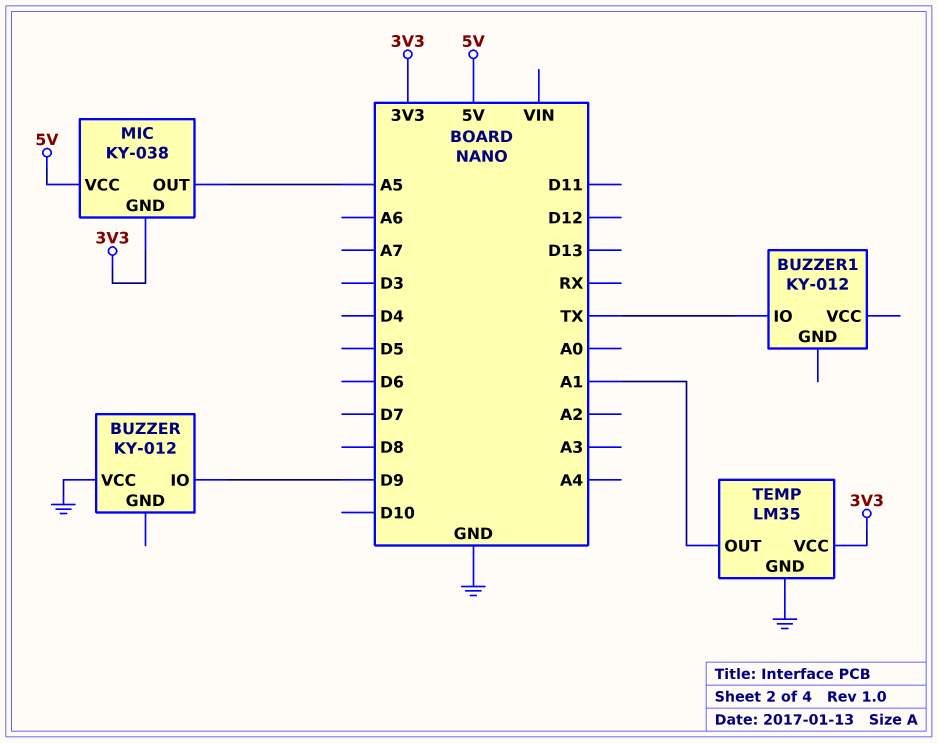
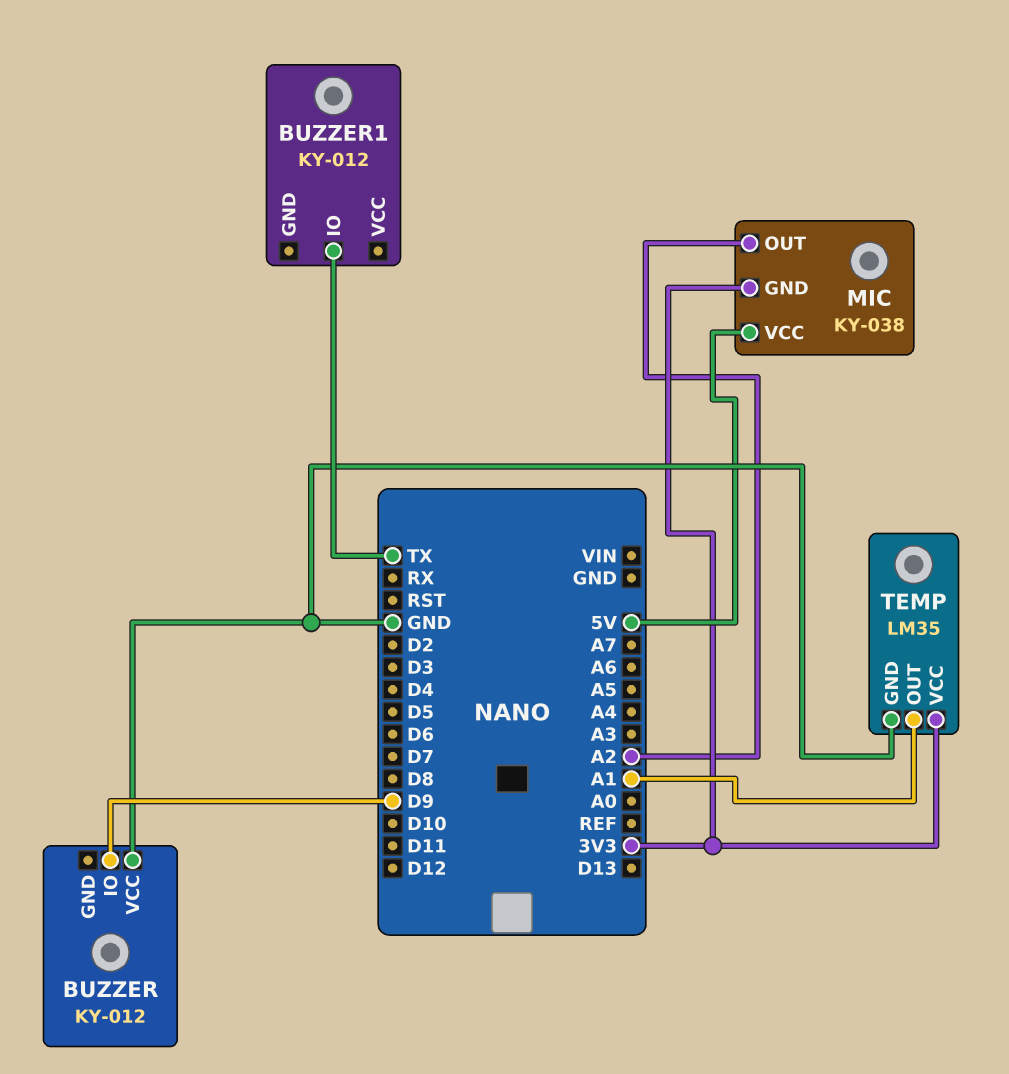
MIC pin OUT: A5 -> A2

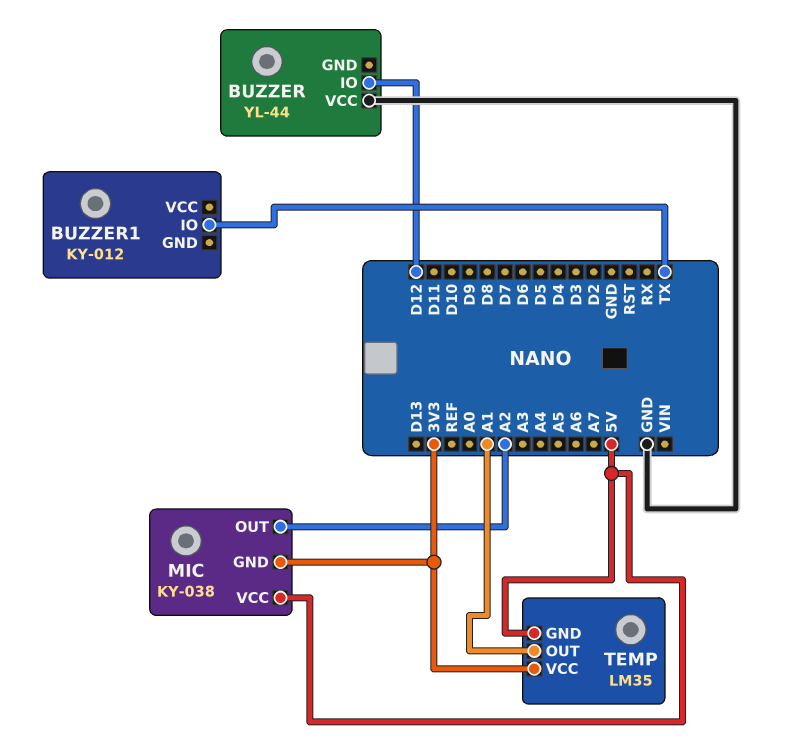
BUZZER: KY-012 -> YL-44
BUZZER pin IO: D9 -> D12
TEMP pin GND: GND -> 5V

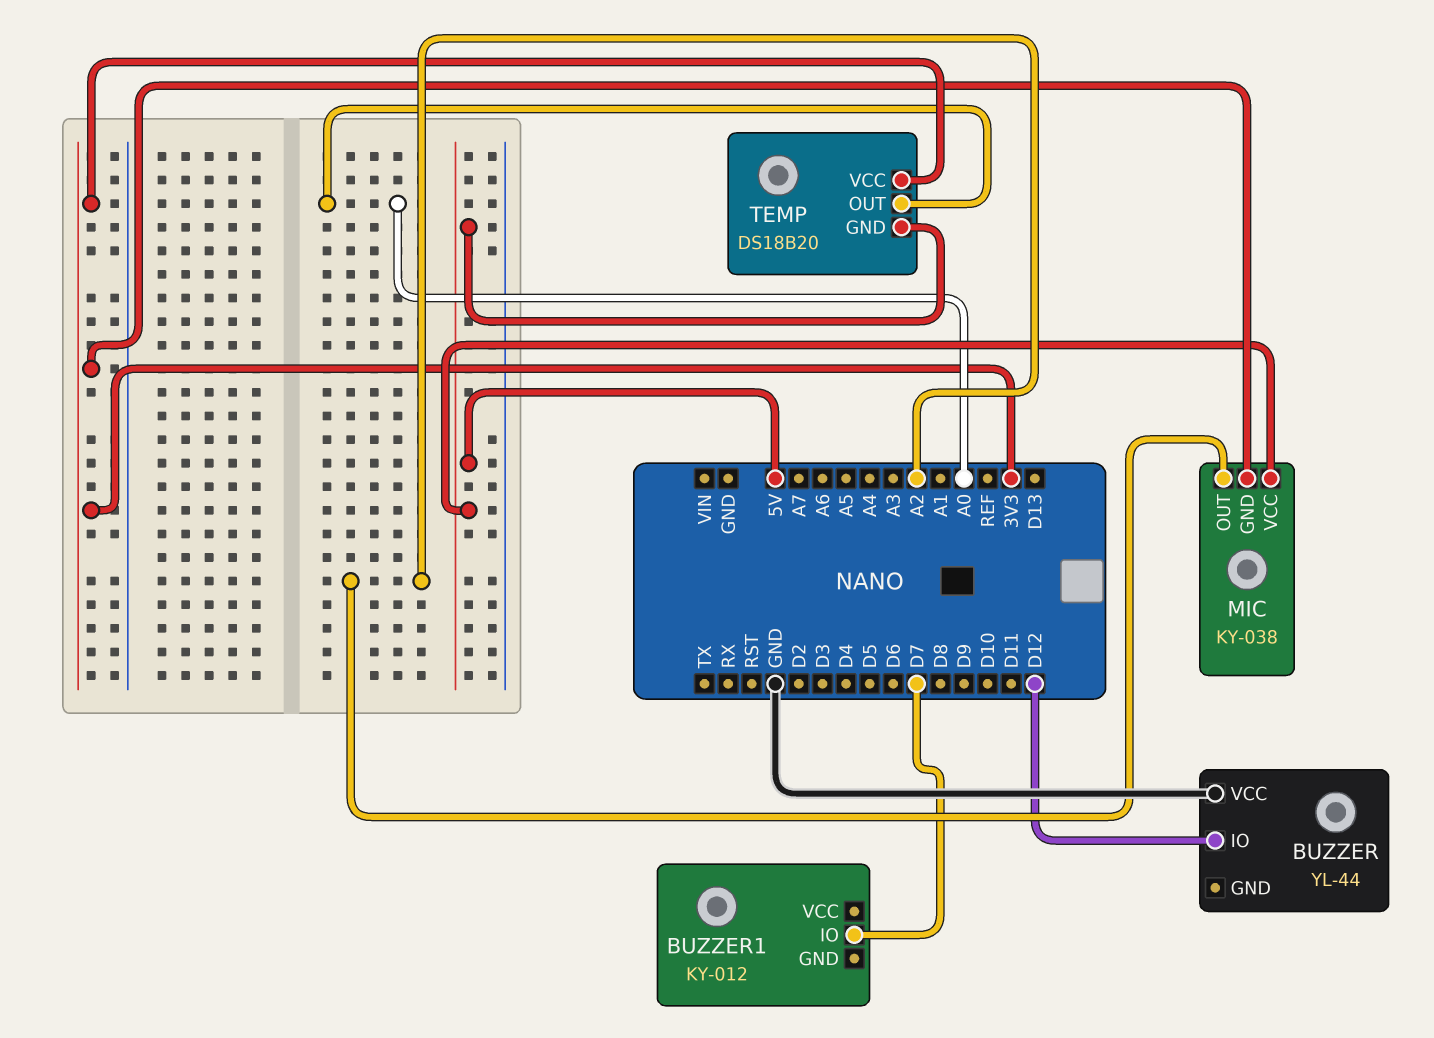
BUZZER1 pin IO: TX -> D7
TEMP: LM35 -> DS18B20
TEMP pin OUT: A1 -> A0

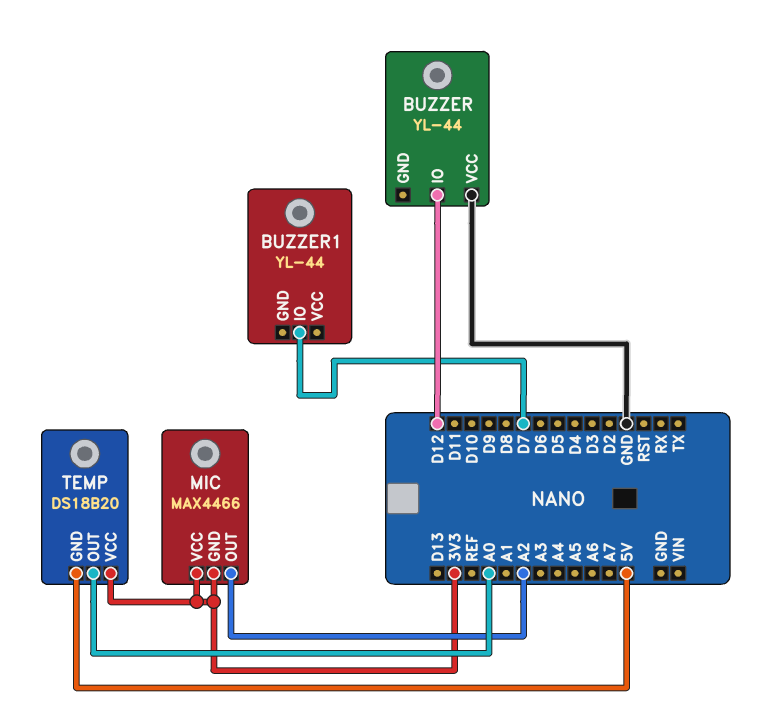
BUZZER1: KY-012 -> YL-44
MIC: KY-038 -> MAX4466
MIC pin VCC: 5V -> 3V3

